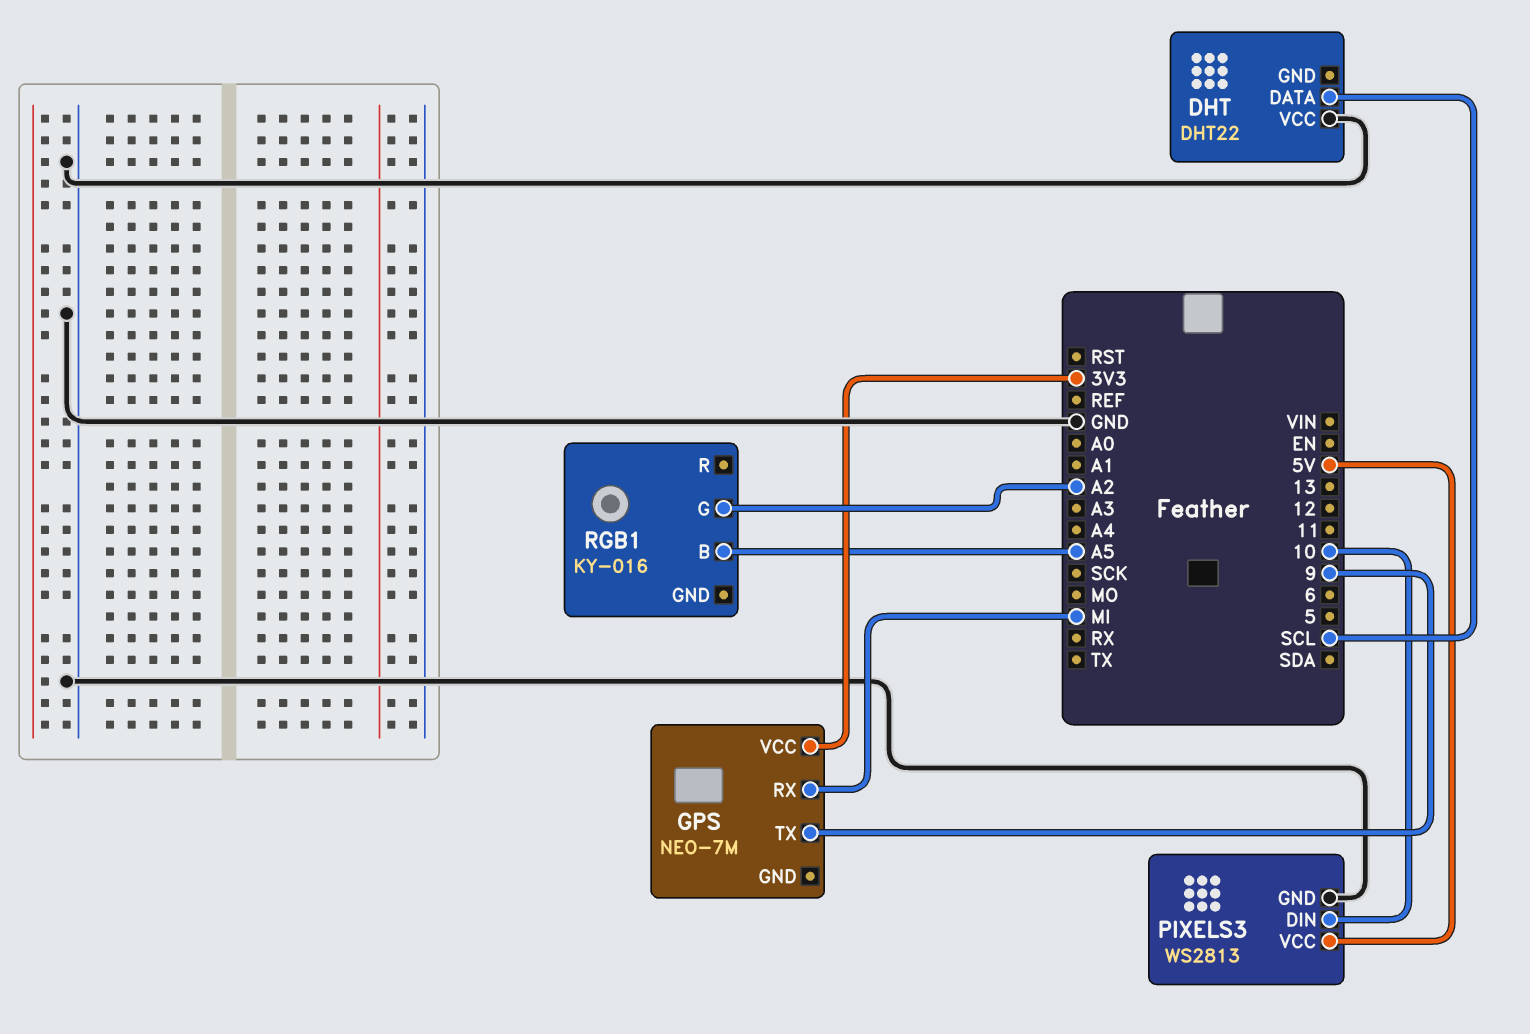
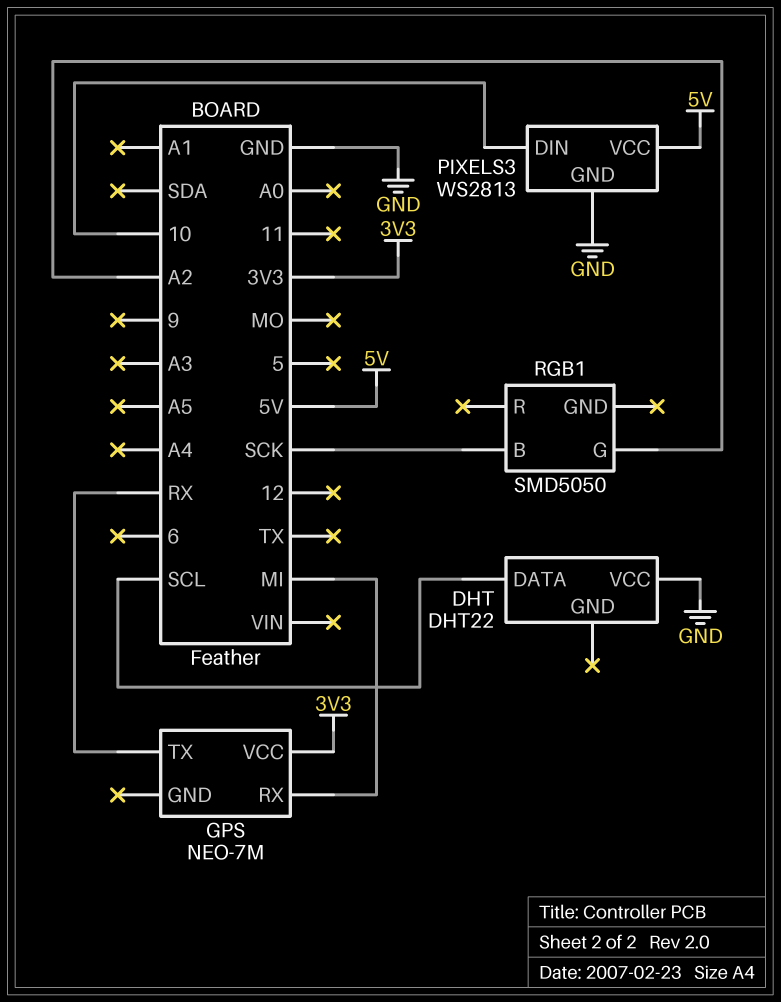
GPS pin TX: 9 -> RX
RGB1: KY-016 -> SMD5050
RGB1 pin B: A5 -> SCK

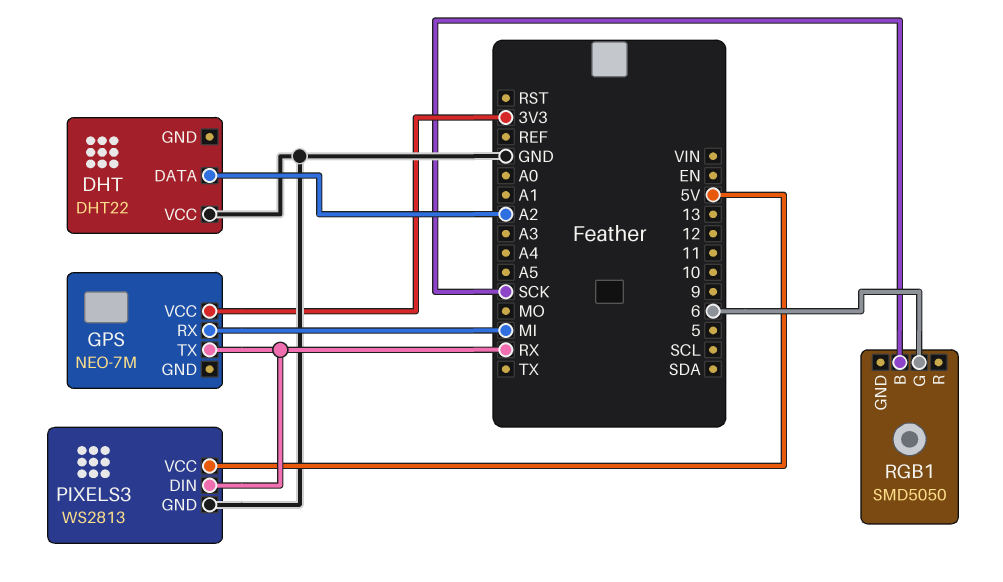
DHT pin DATA: SCL -> A2
PIXELS3 pin DIN: 10 -> RX
RGB1 pin G: A2 -> 6

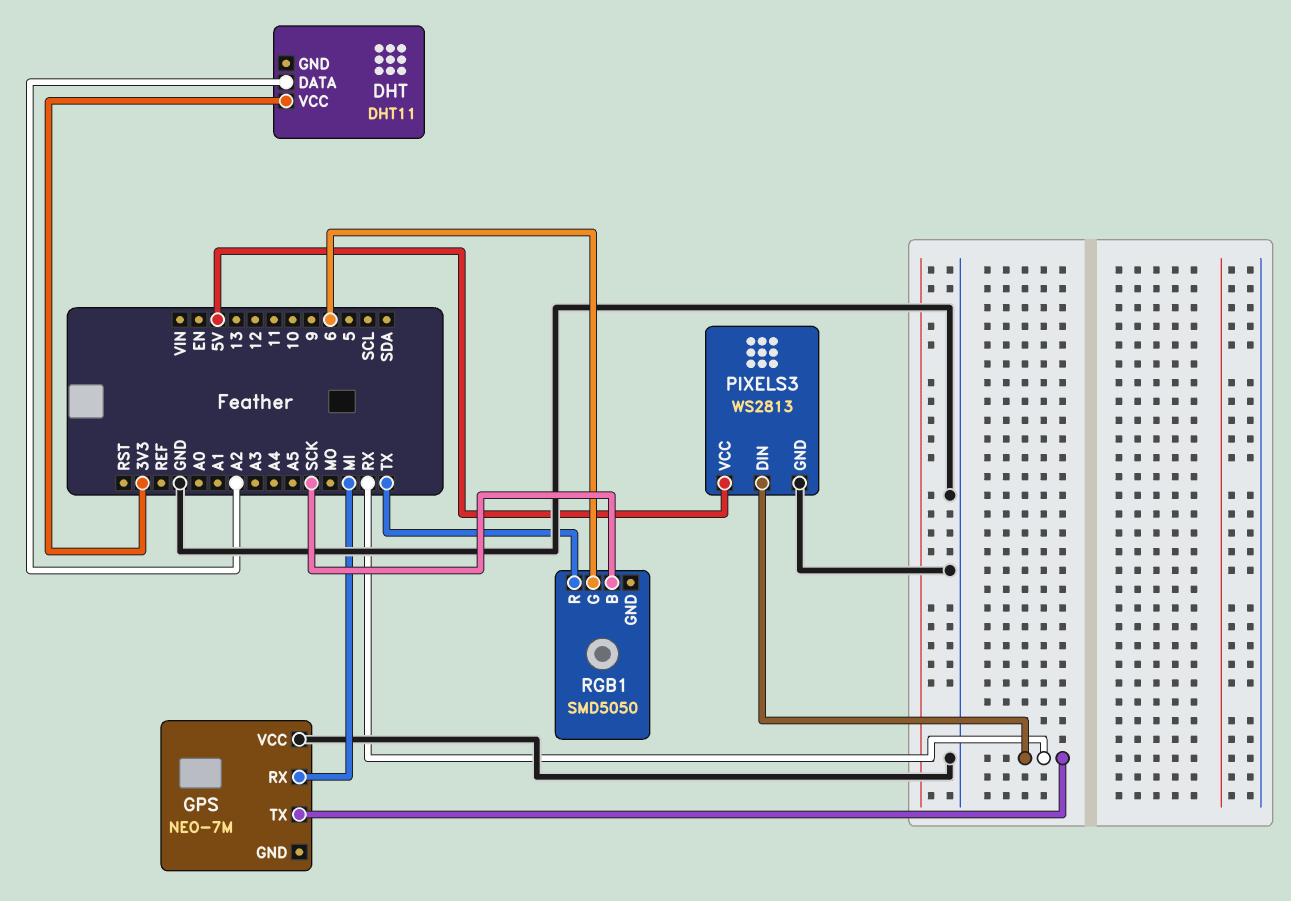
DHT: DHT22 -> DHT11
DHT pin VCC: GND -> 3V3
GPS pin VCC: 3V3 -> GND
RGB1 pin R: none -> TX

